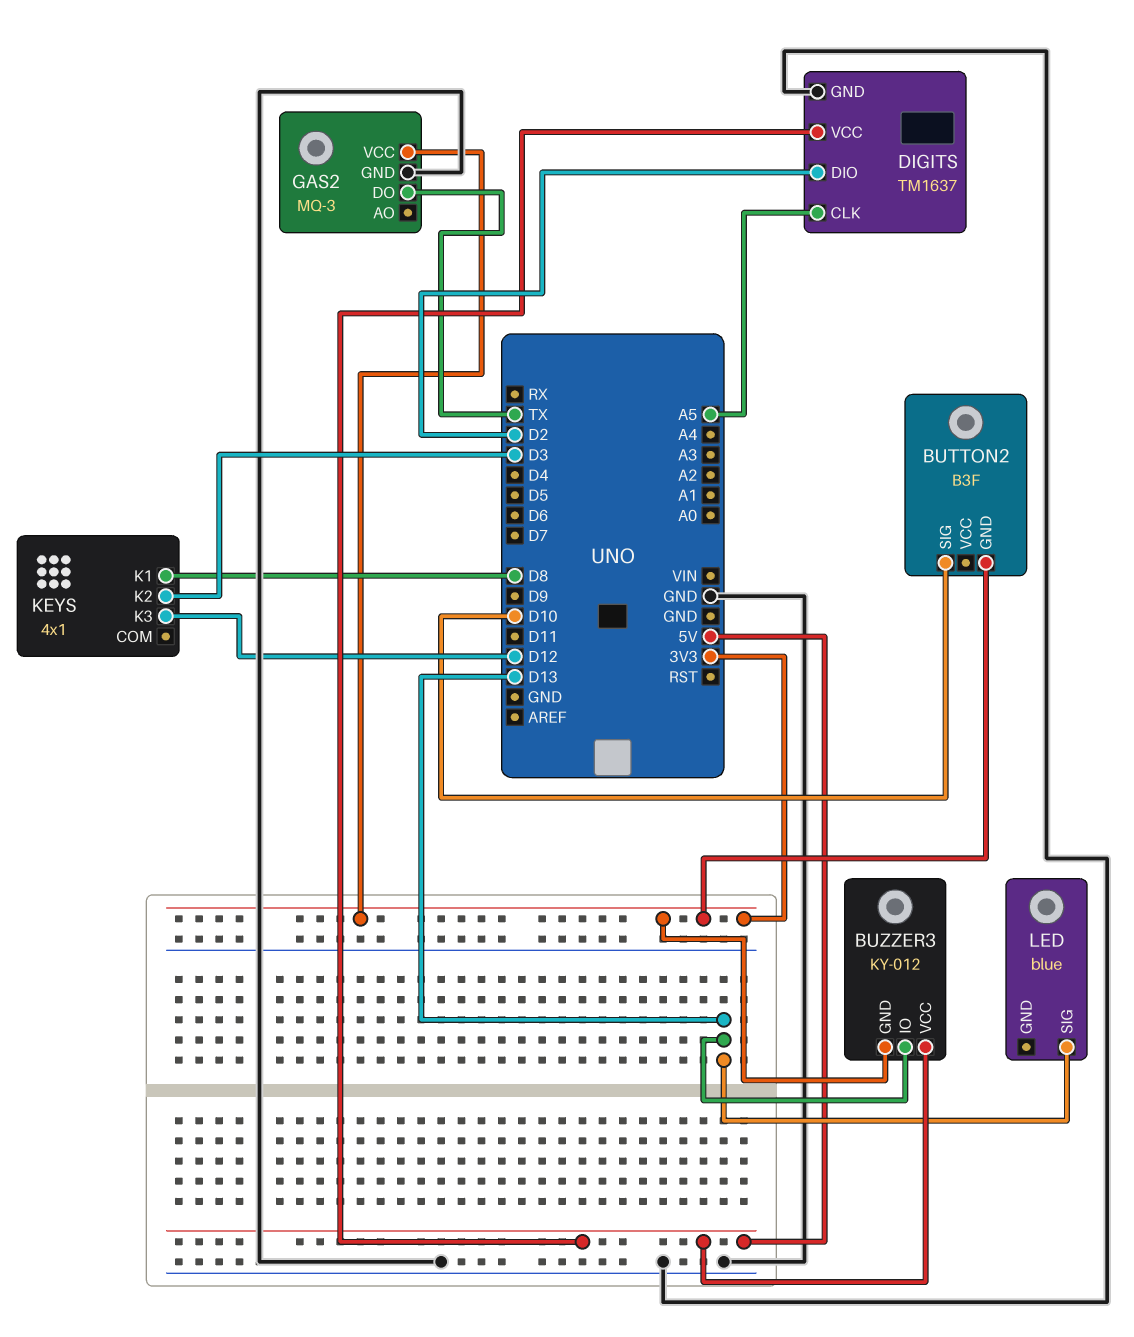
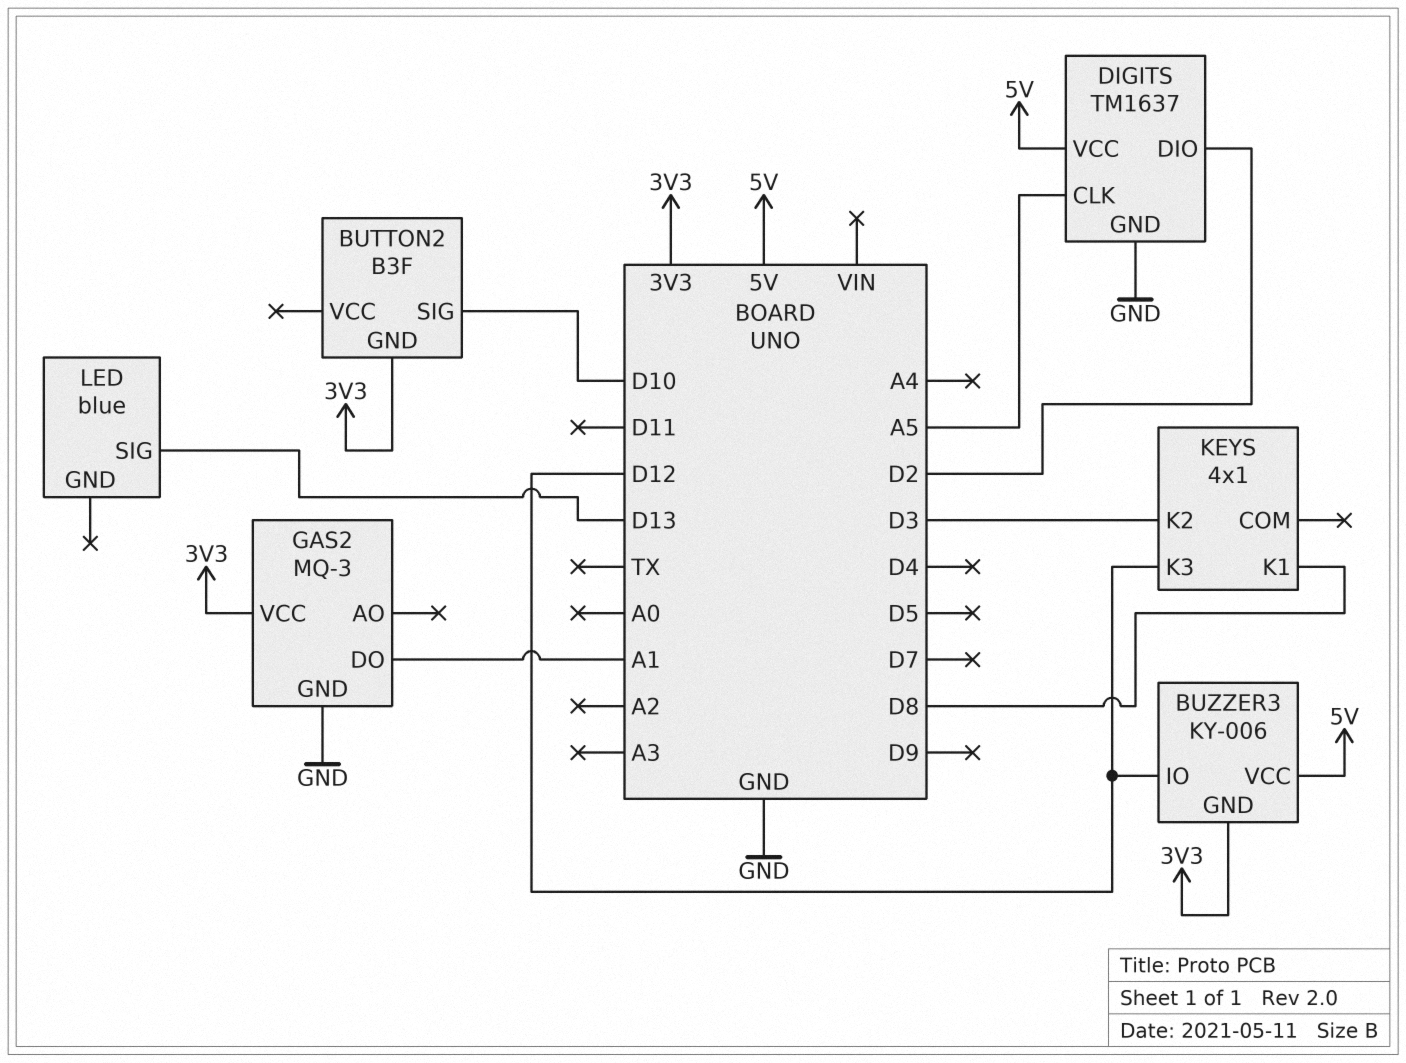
BUZZER3: KY-012 -> KY-006
BUZZER3 pin IO: D13 -> D12
GAS2 pin DO: TX -> A1

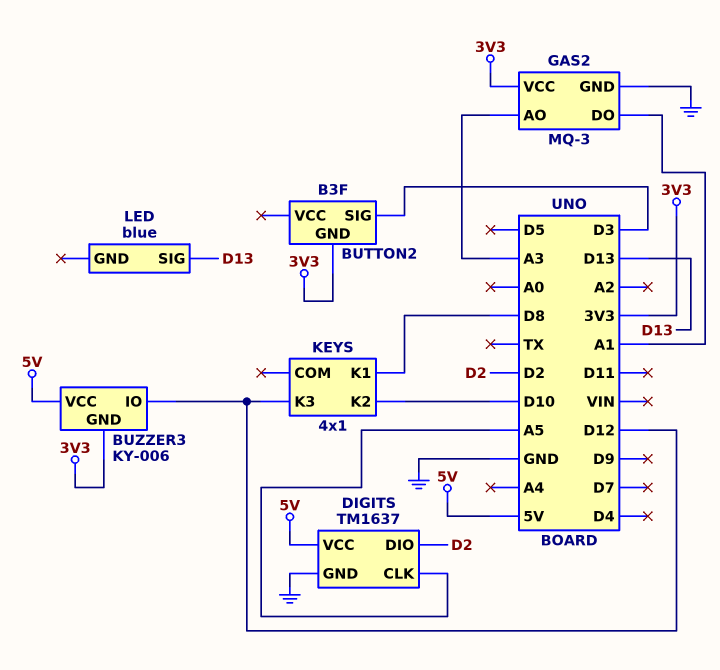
BUTTON2 pin SIG: D10 -> D3
GAS2 pin AO: none -> A3
KEYS pin K2: D3 -> D10

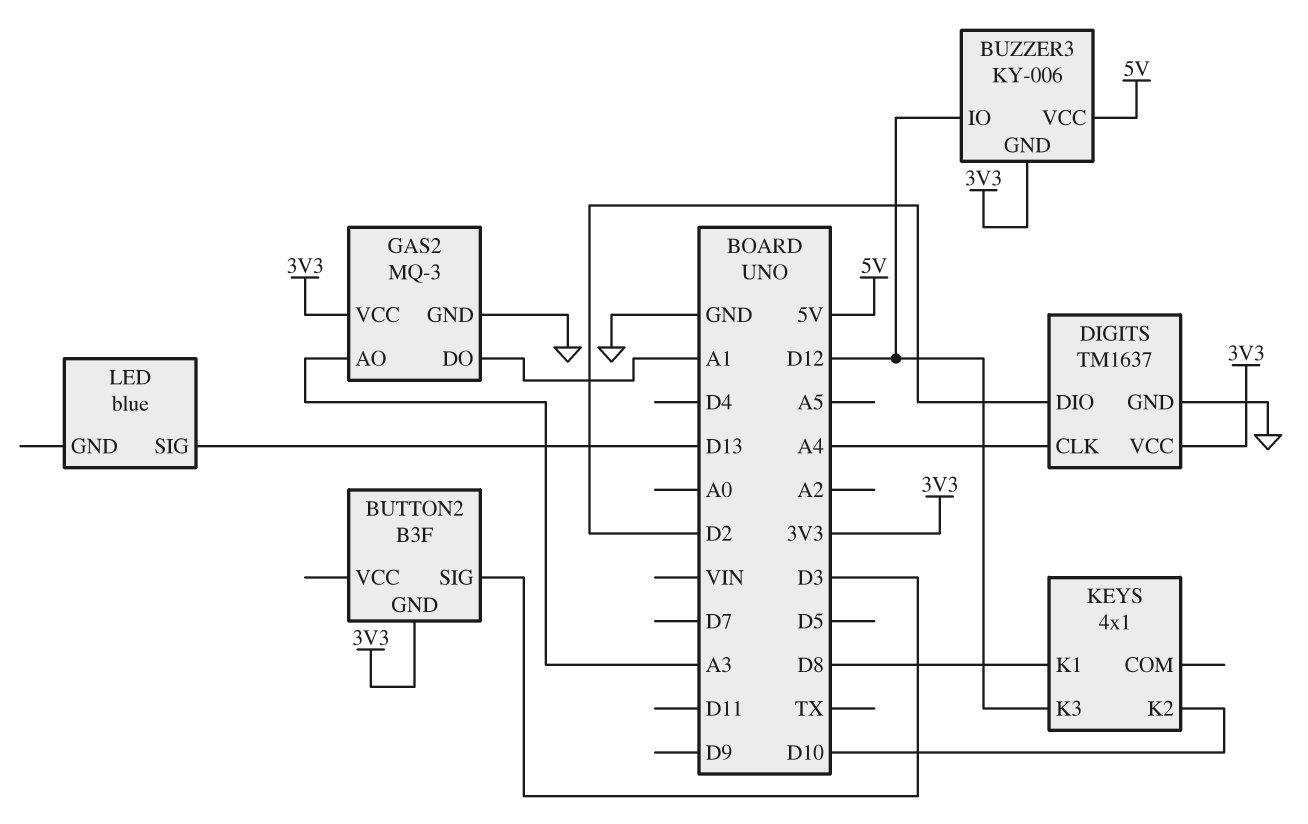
DIGITS pin CLK: A5 -> A4
DIGITS pin VCC: 5V -> 3V3

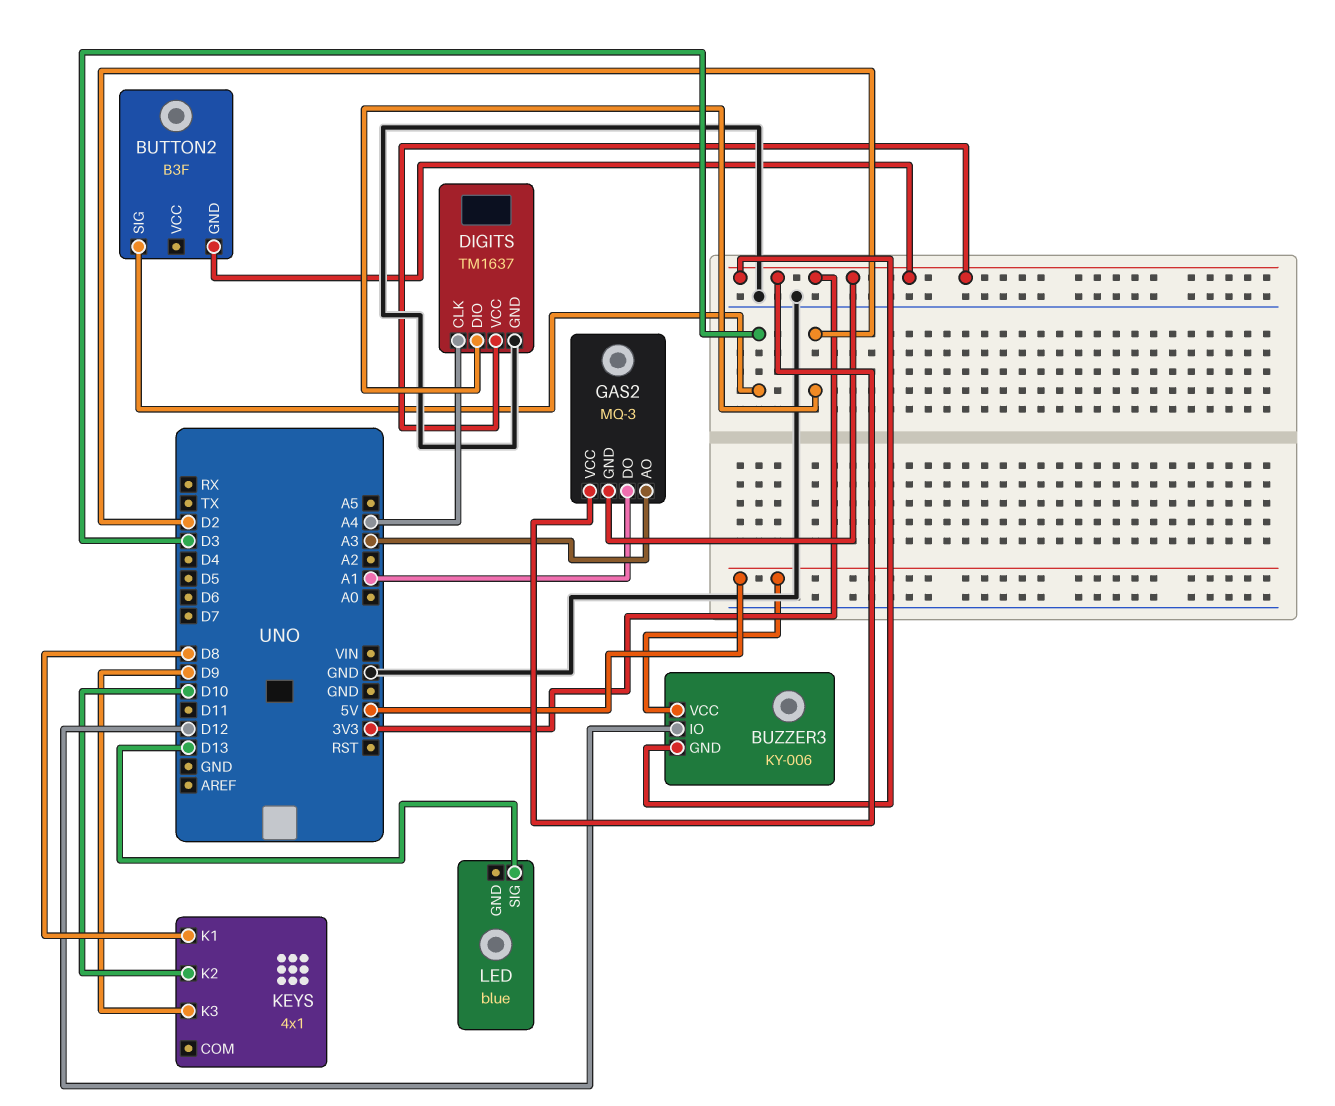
GAS2 pin GND: GND -> 3V3
KEYS pin K3: D12 -> D9

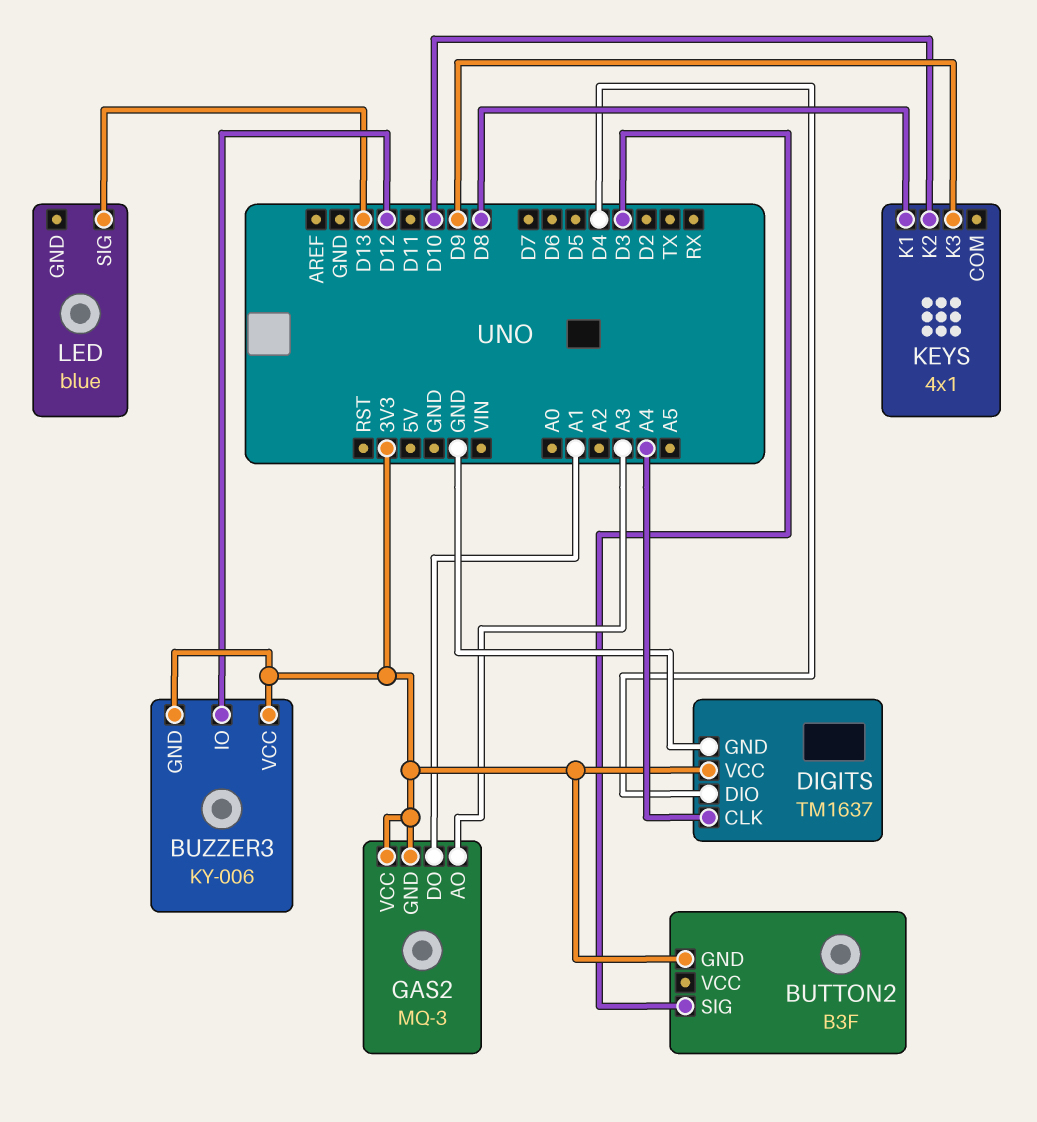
BUZZER3 pin VCC: 5V -> 3V3
DIGITS pin DIO: D2 -> D4

